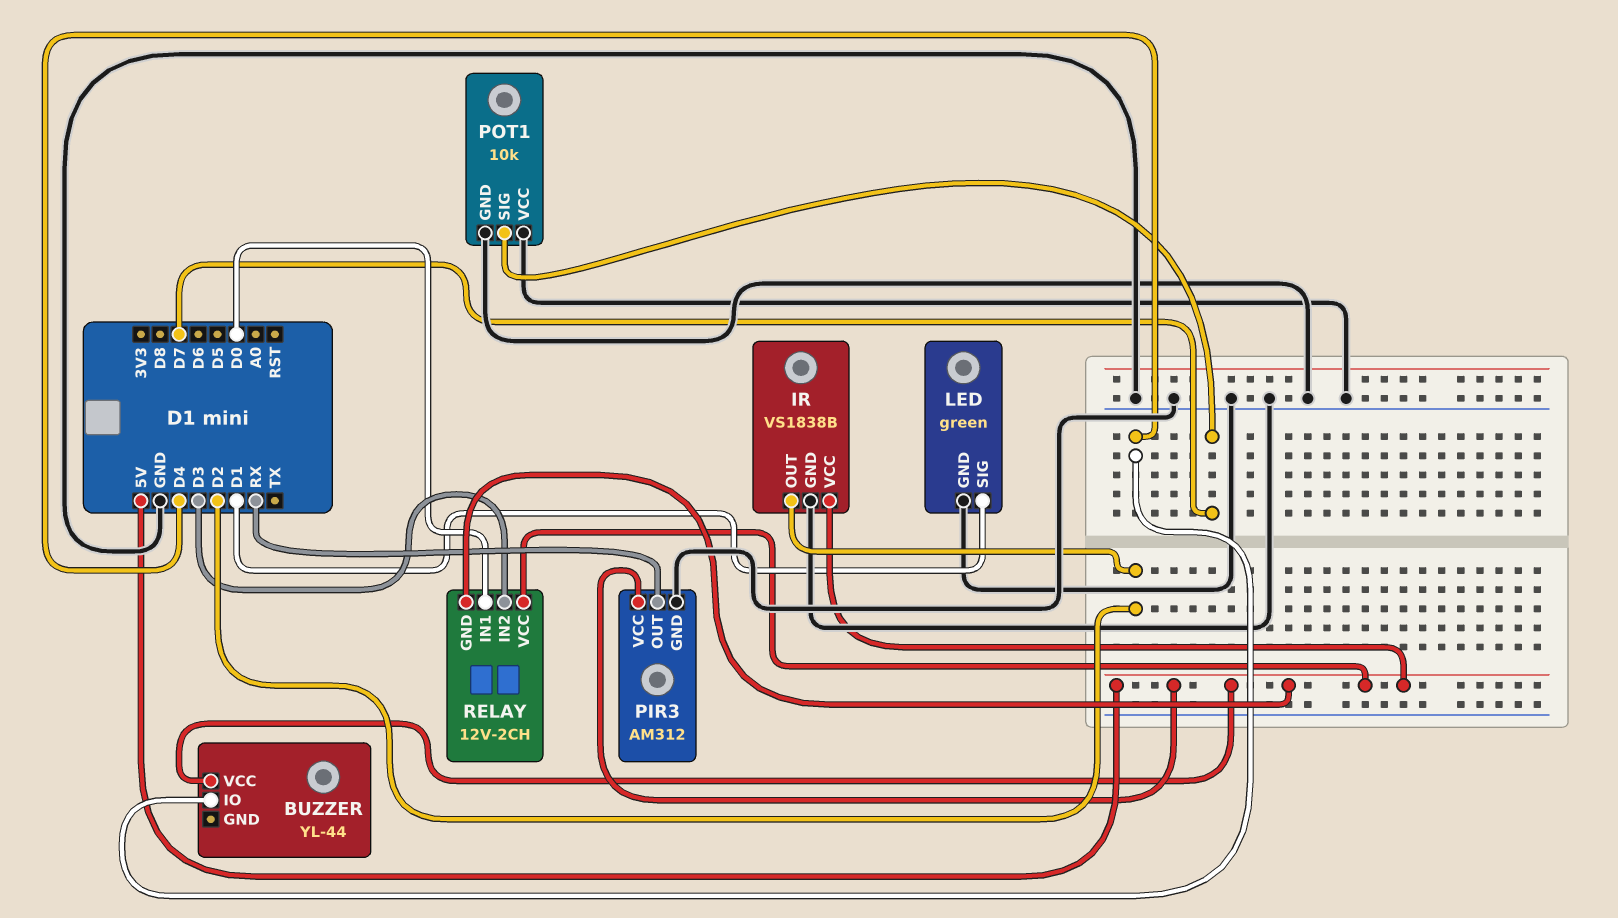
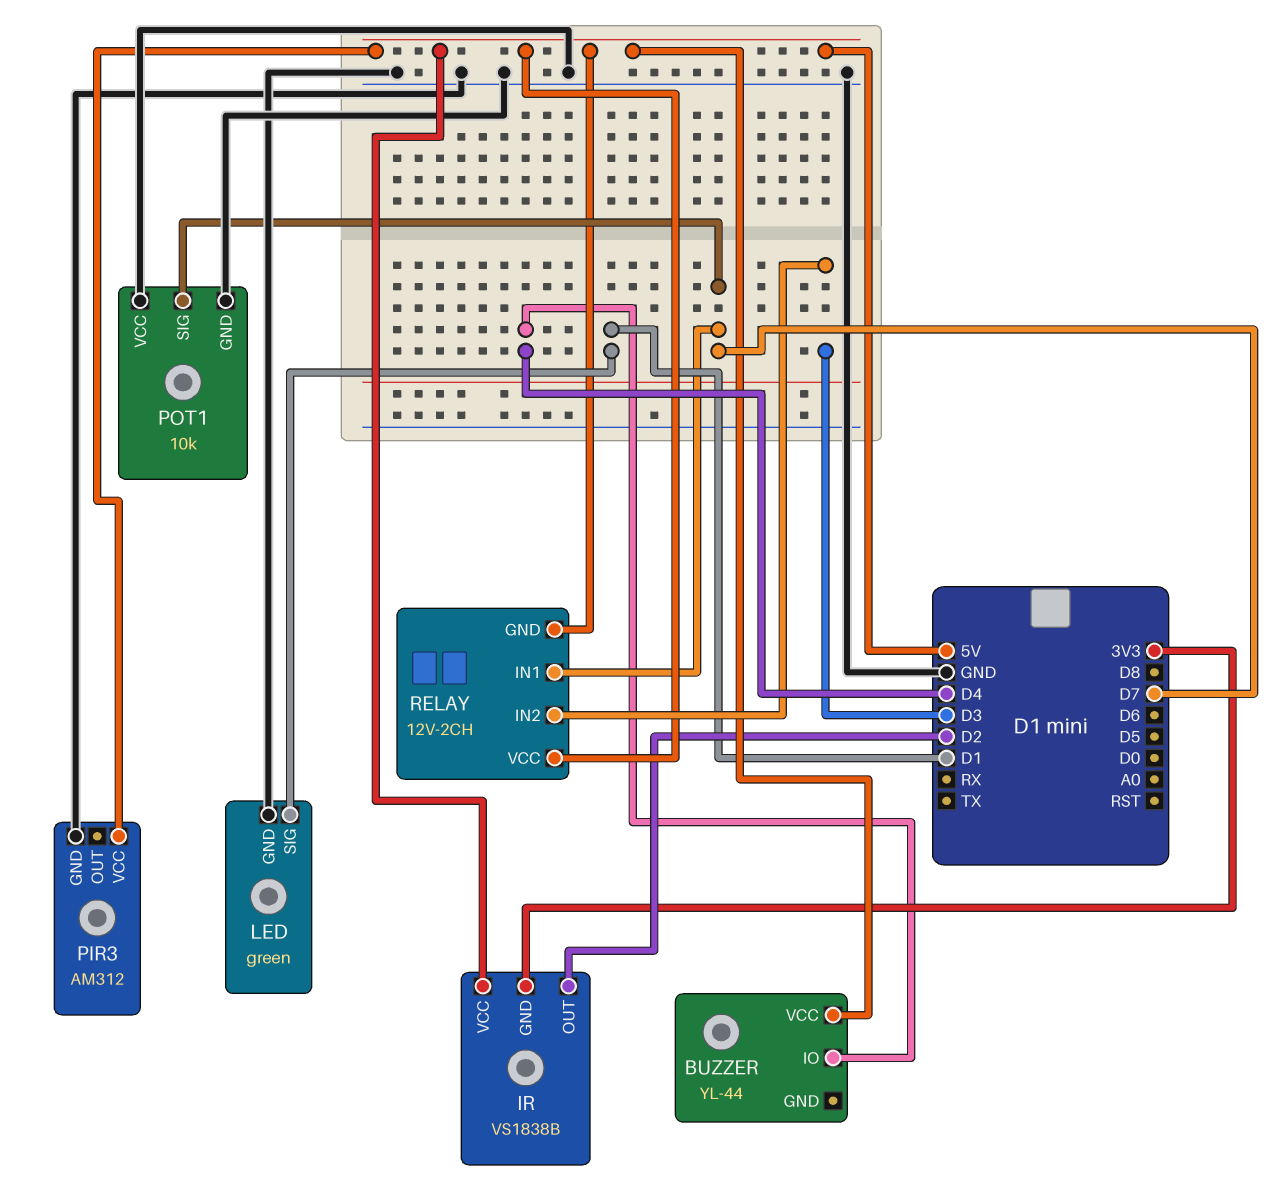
IR pin GND: GND -> 3V3
PIR3 pin OUT: RX -> none
RELAY pin IN1: D0 -> D7

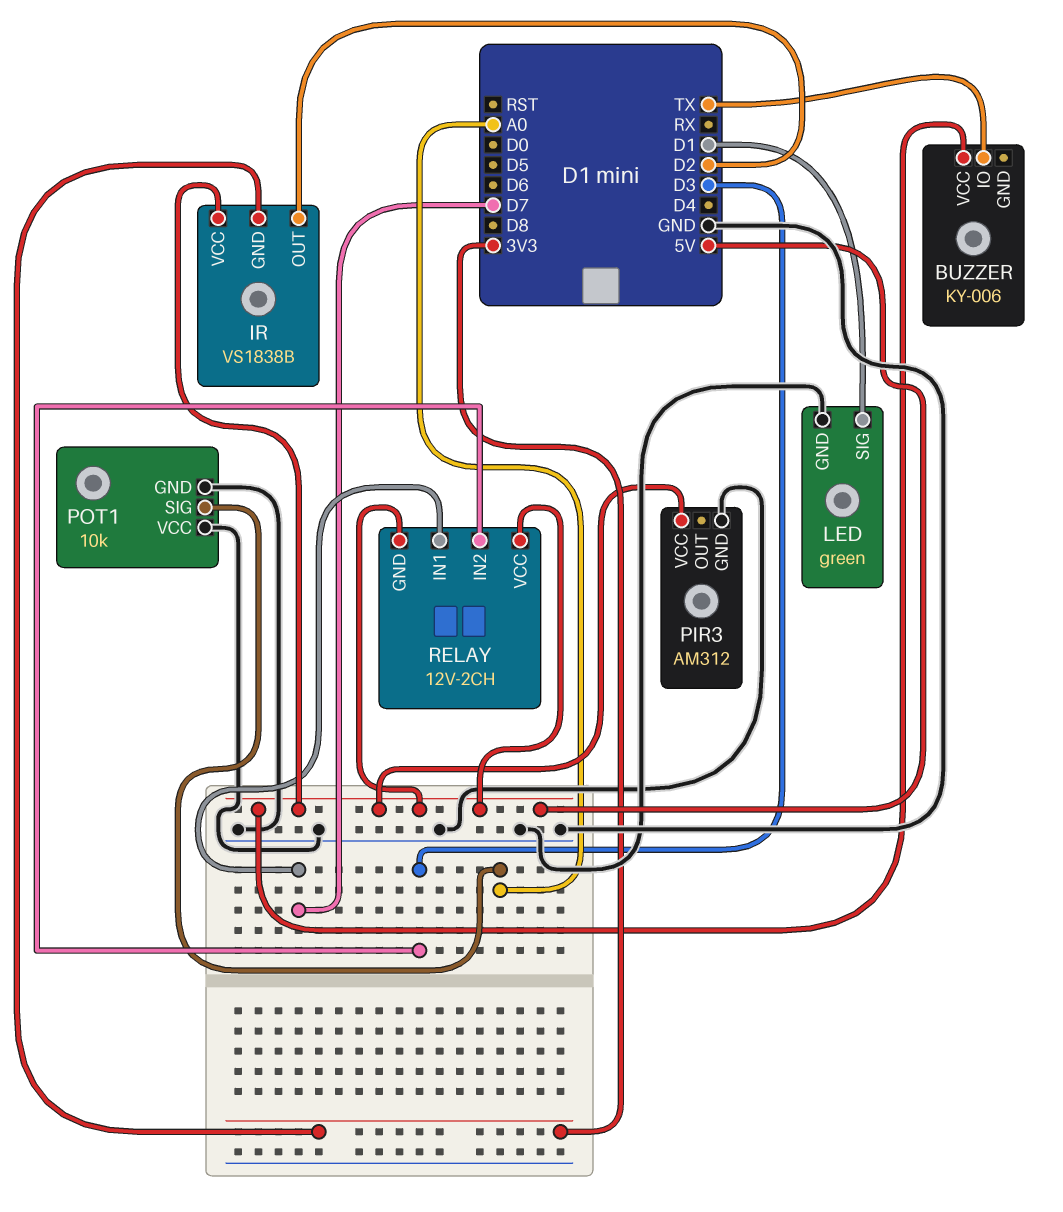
BUZZER: YL-44 -> KY-006
BUZZER pin IO: D4 -> TX
POT1 pin SIG: D7 -> A0

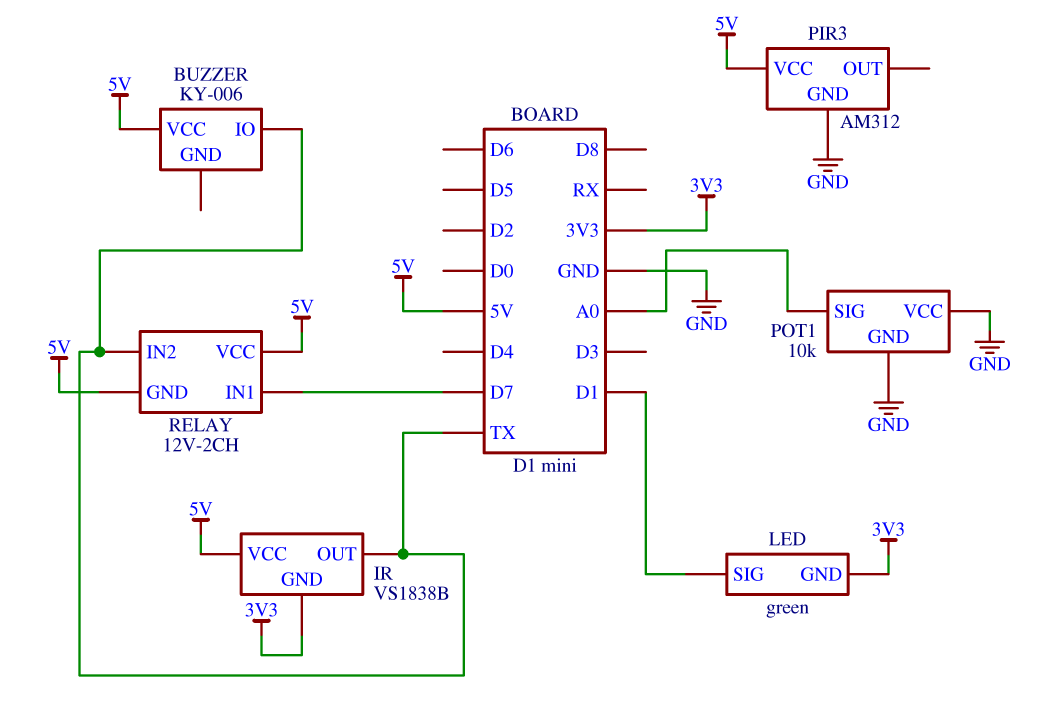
IR pin OUT: D2 -> TX
LED pin GND: GND -> 3V3
RELAY pin IN2: D3 -> TX

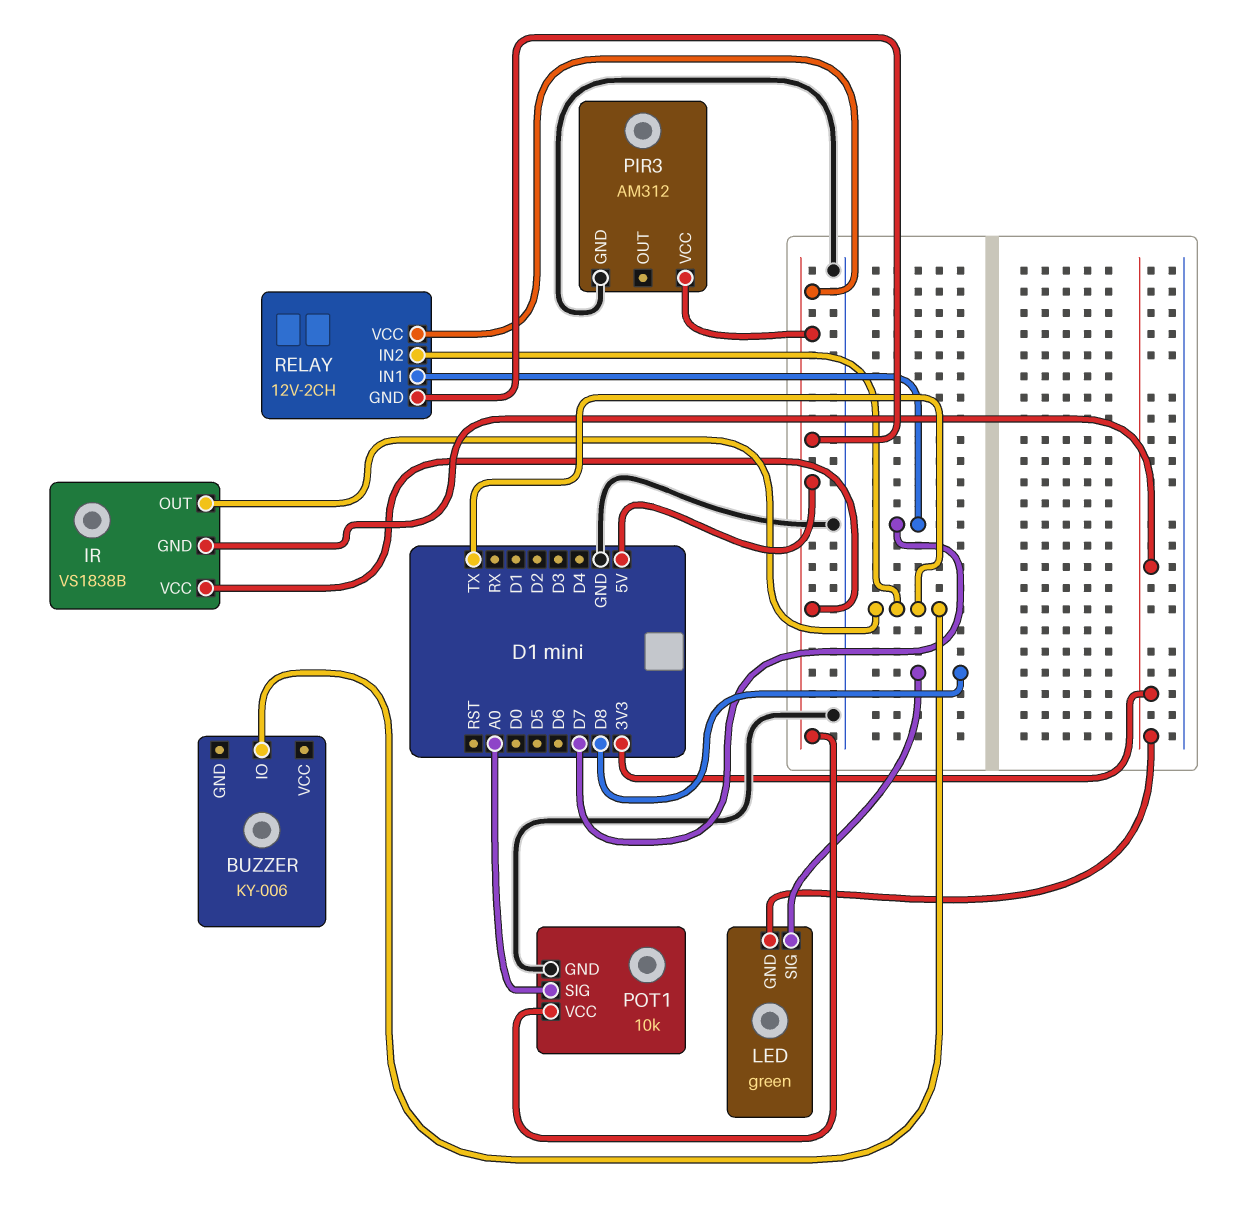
BUZZER pin VCC: 5V -> none
LED pin SIG: D1 -> D8
POT1 pin VCC: GND -> 5V

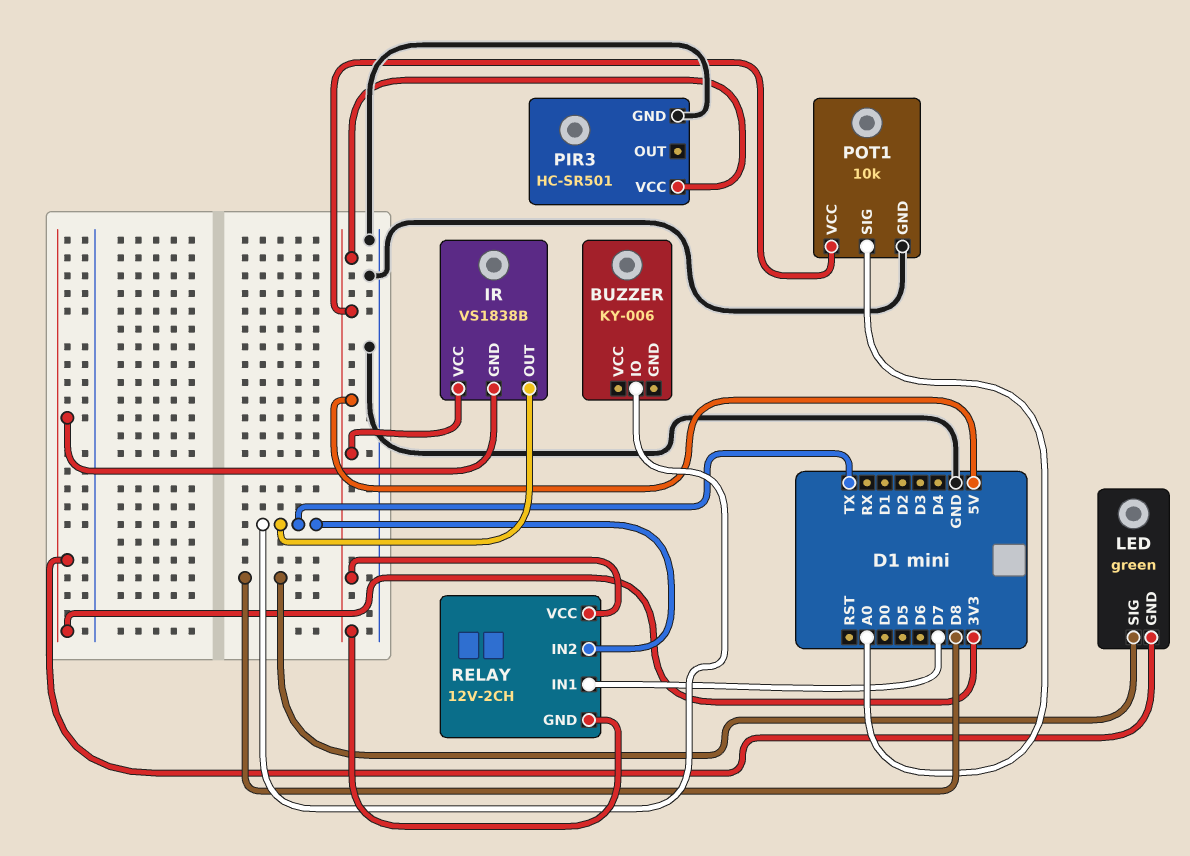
PIR3: AM312 -> HC-SR501

